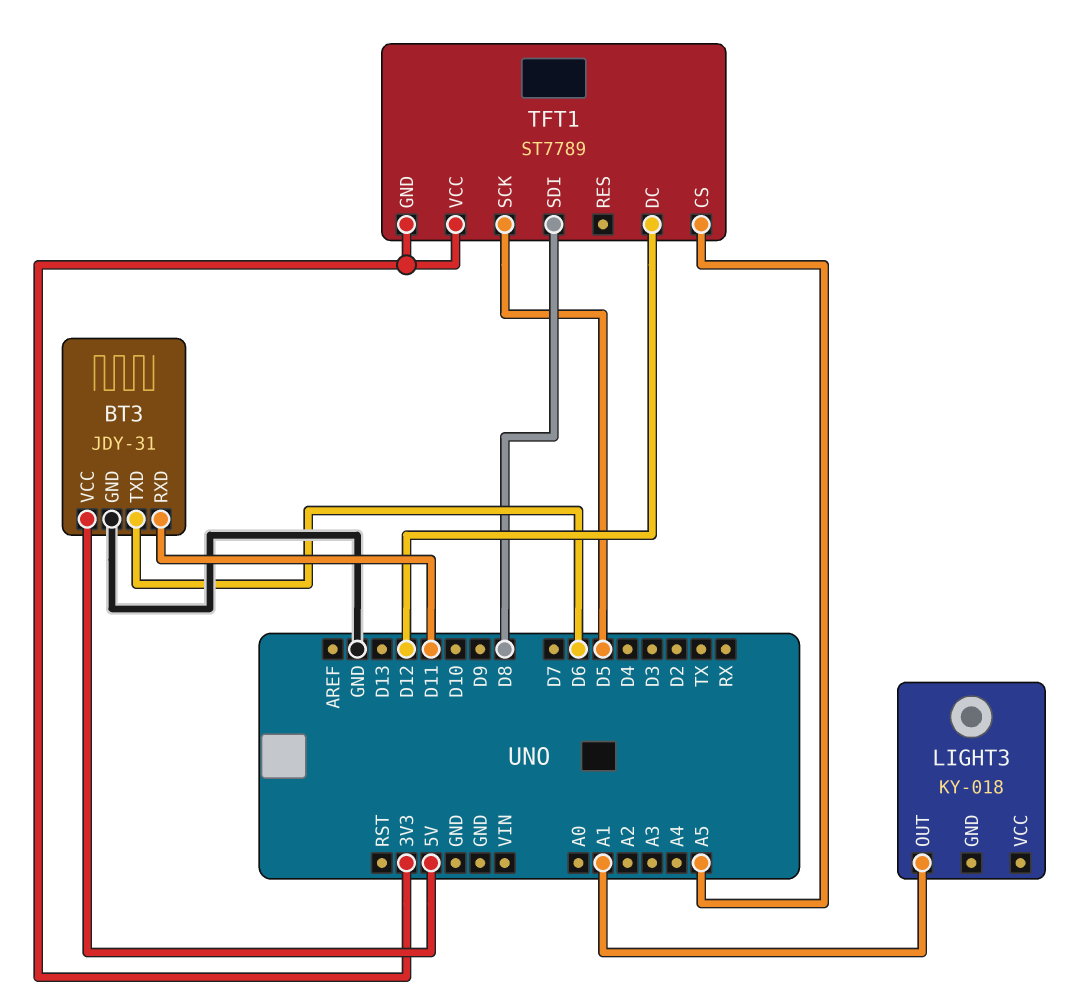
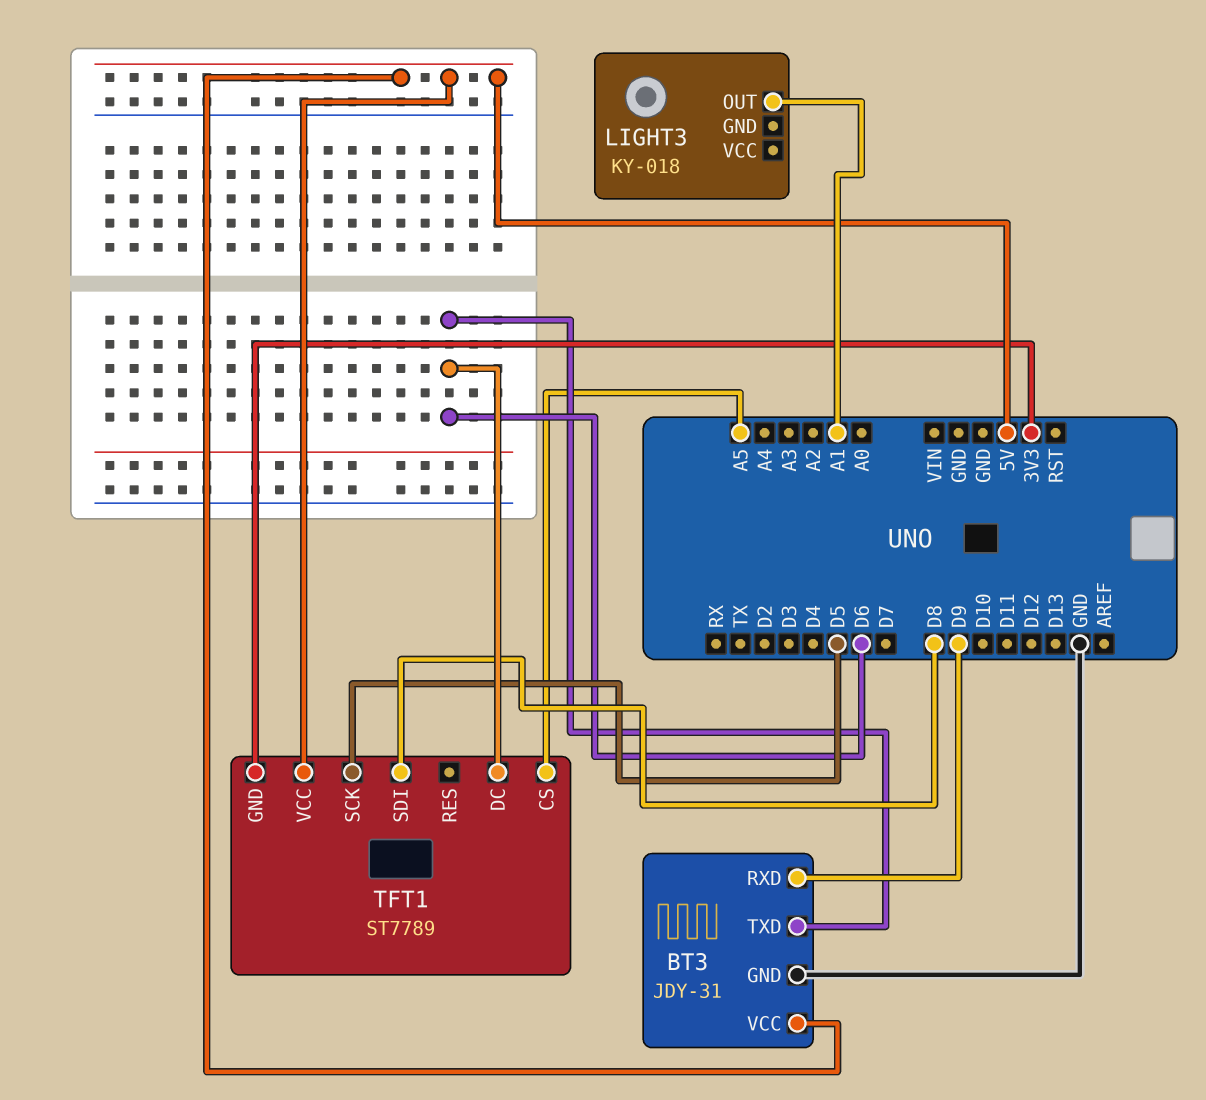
BT3 pin RXD: D11 -> D9
TFT1 pin DC: D12 -> D6
TFT1 pin VCC: 3V3 -> 5V

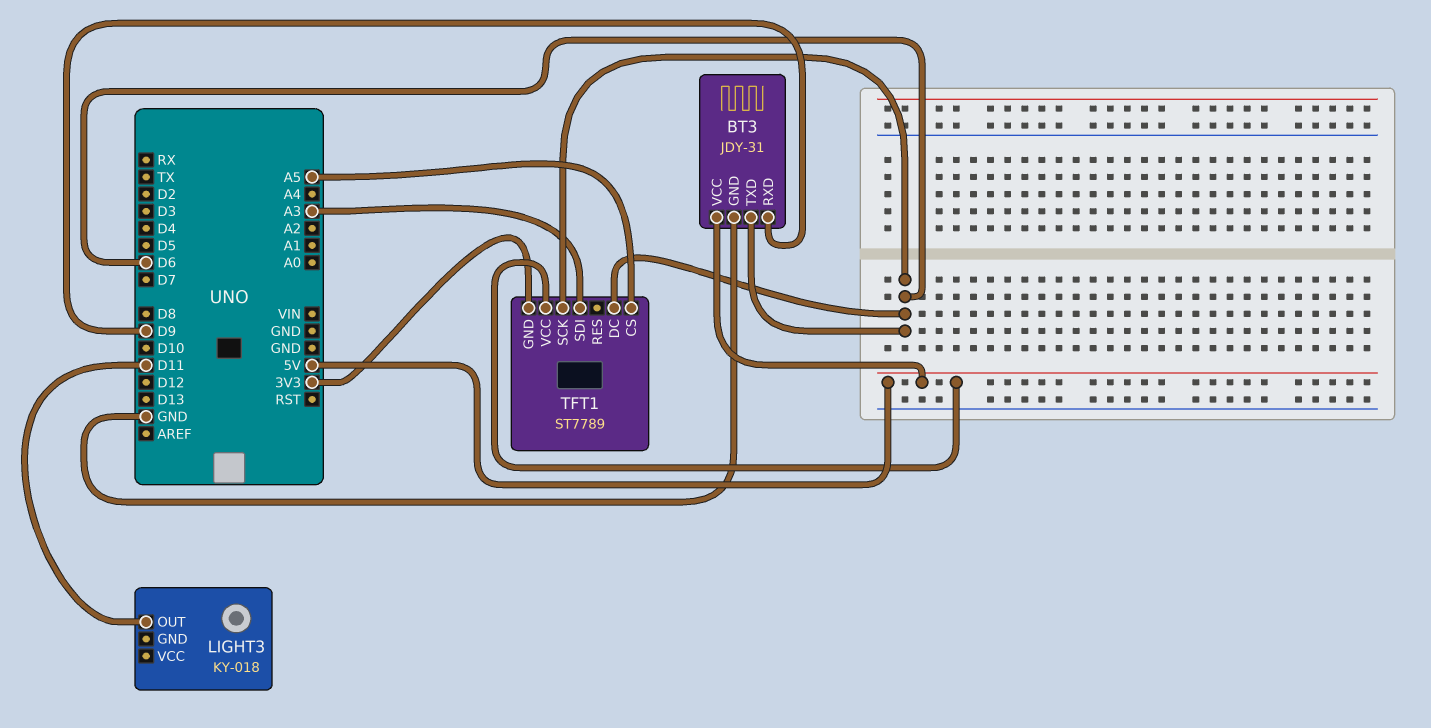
LIGHT3 pin OUT: A1 -> D11
TFT1 pin SCK: D5 -> D6
TFT1 pin SDI: D8 -> A3

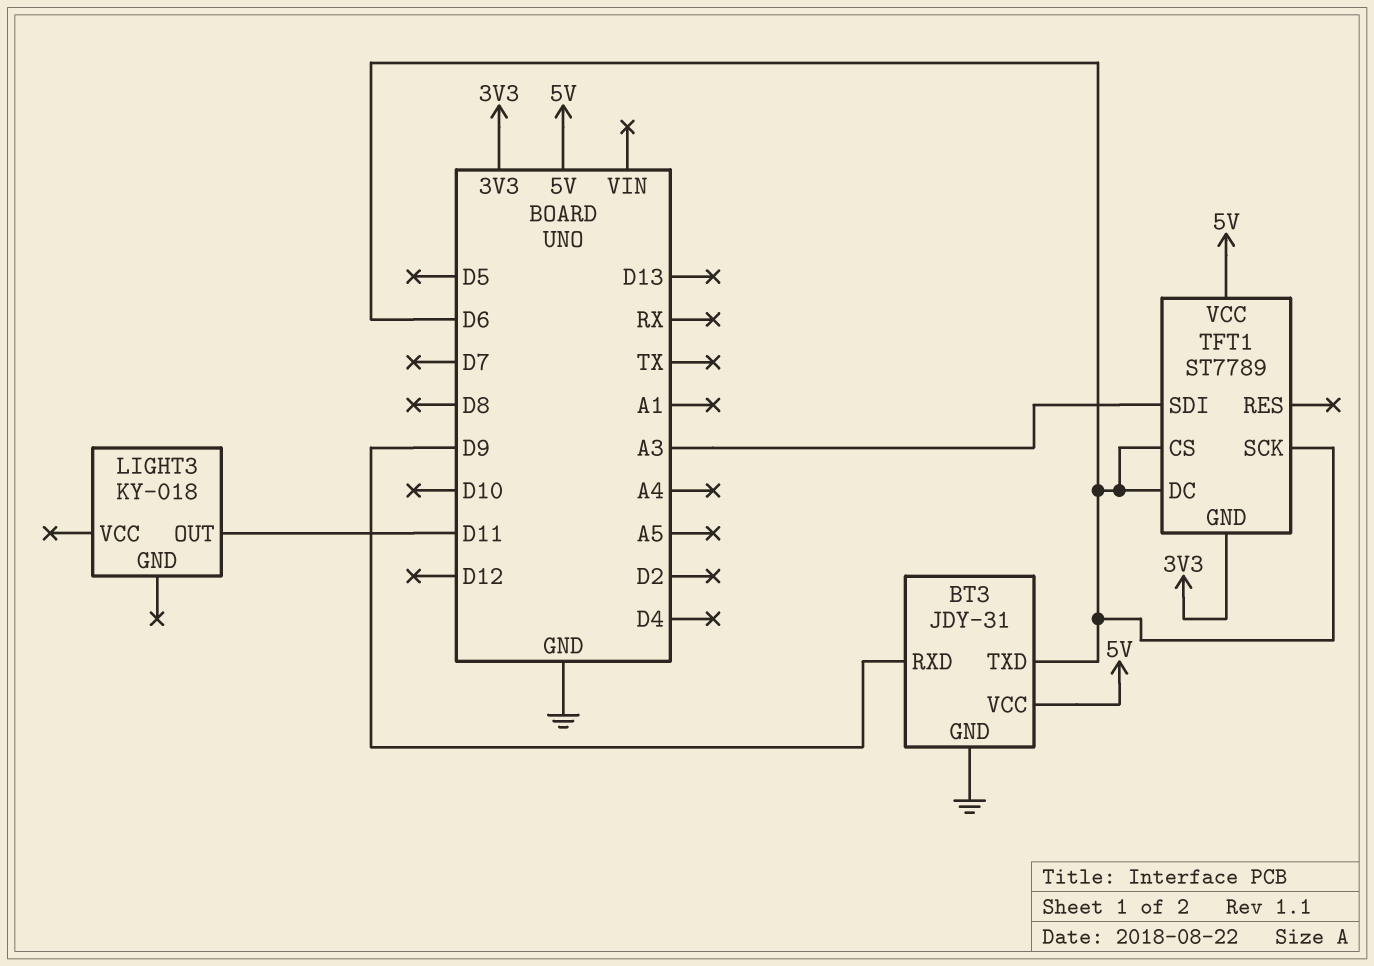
TFT1 pin CS: A5 -> D6

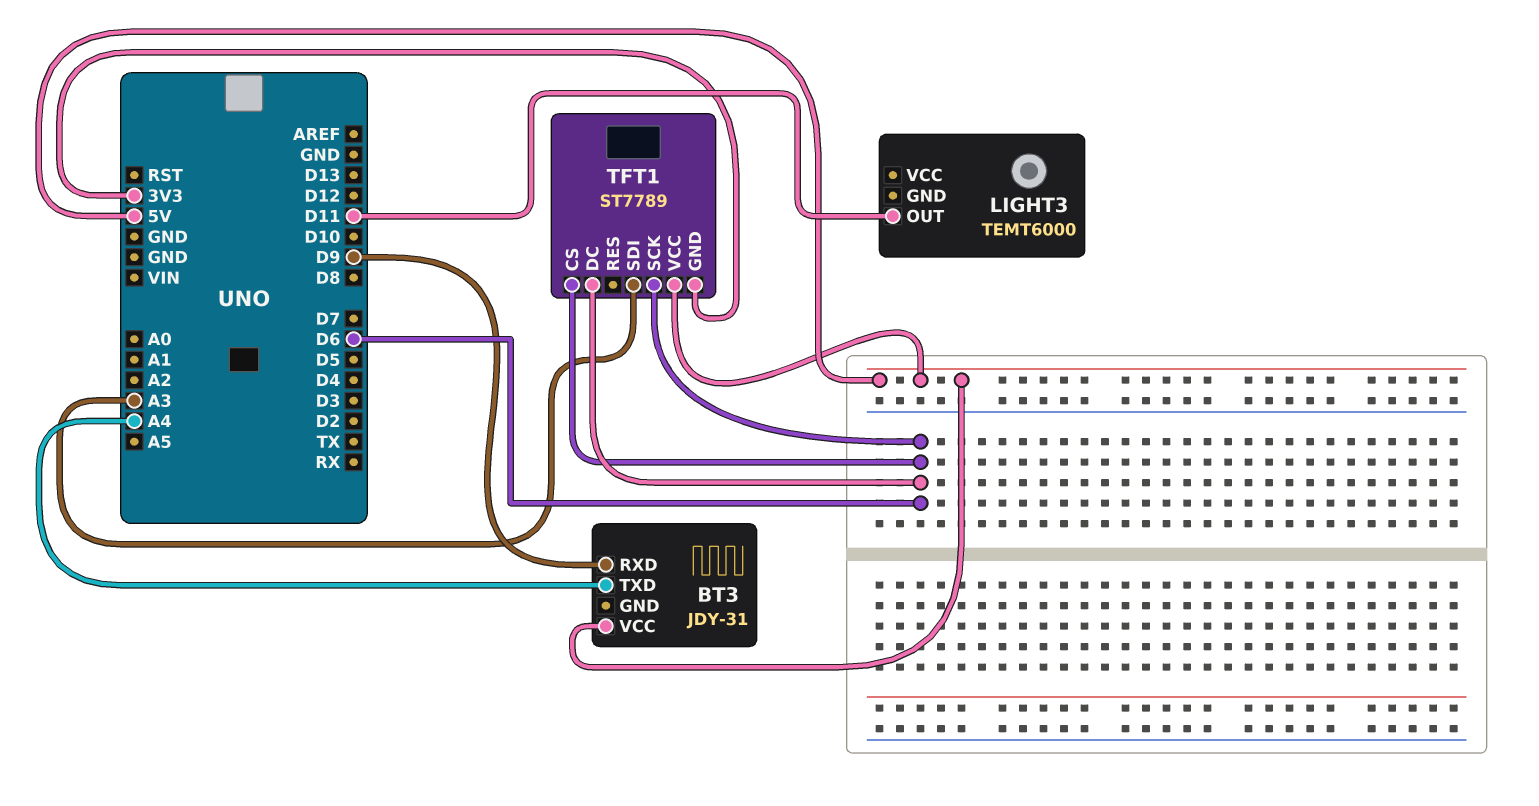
BT3 pin GND: GND -> none
BT3 pin TXD: D6 -> A4
LIGHT3: KY-018 -> TEMT6000

